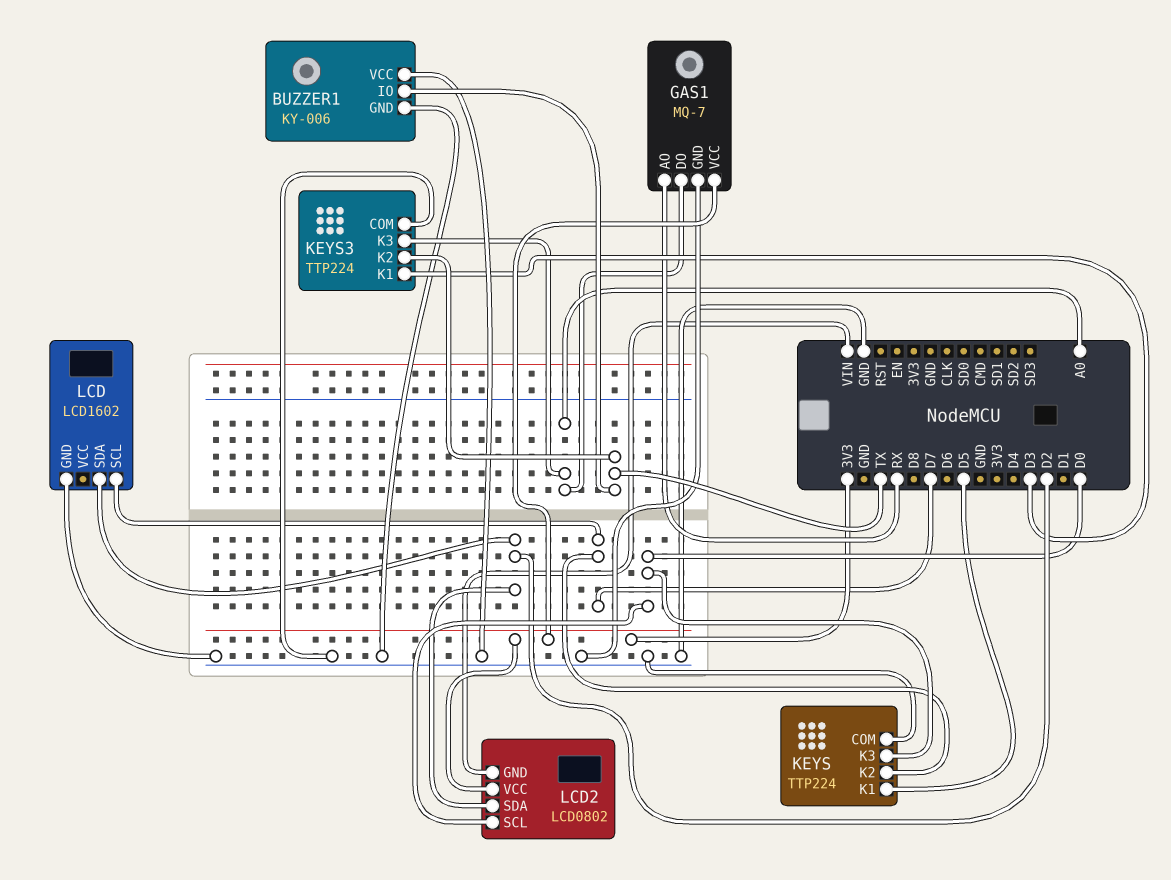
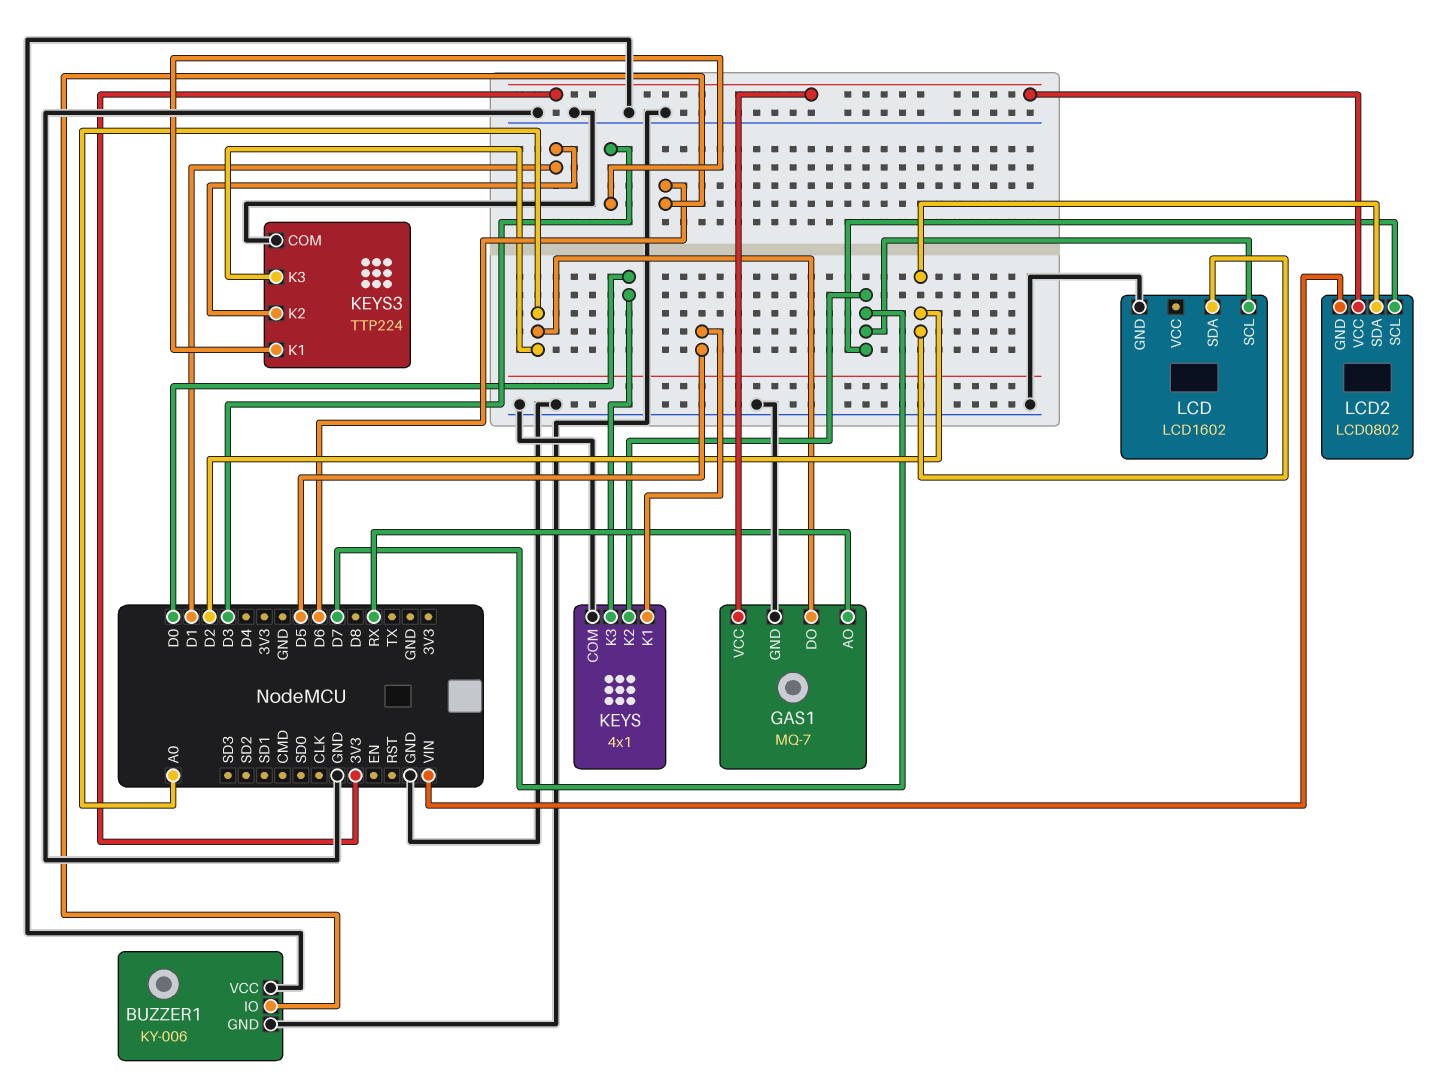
BUZZER1 pin IO: TX -> D6
KEYS: TTP224 -> 4x1
KEYS3 pin K2: TX -> D1
LCD2 pin SCL: D0 -> D7

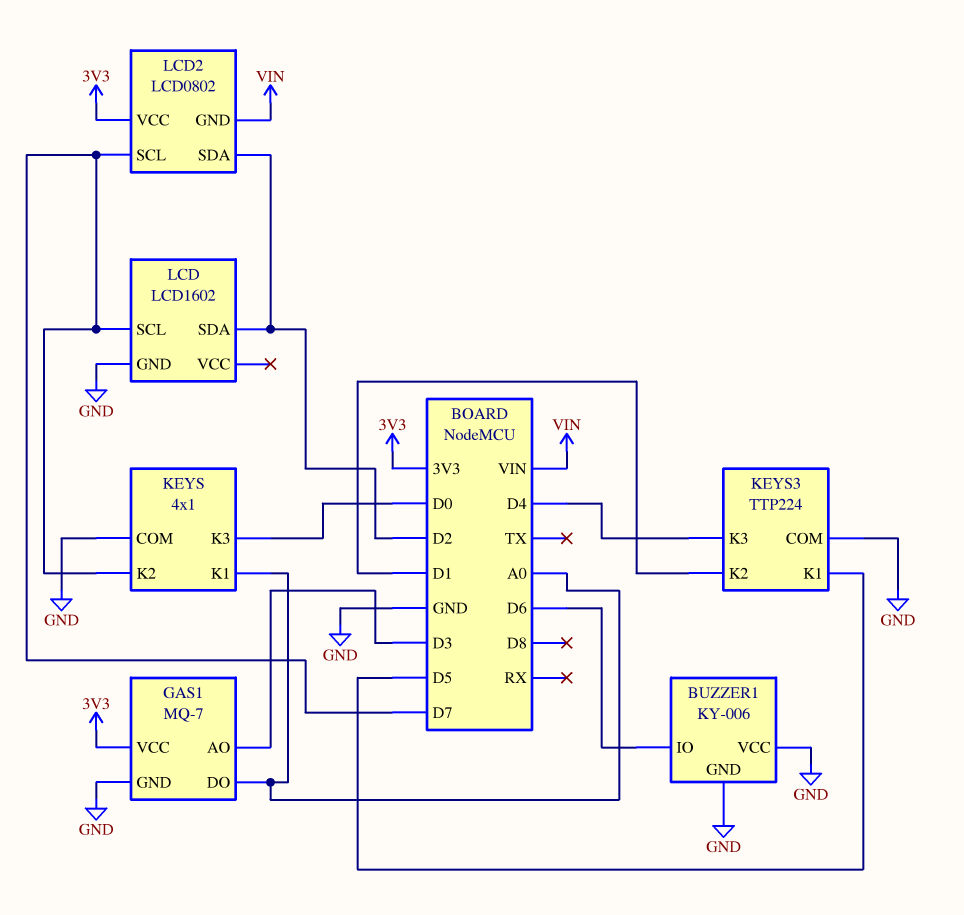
GAS1 pin AO: RX -> D3
KEYS pin K1: D5 -> A0
KEYS3 pin K1: D3 -> D5
KEYS3 pin K3: A0 -> D4

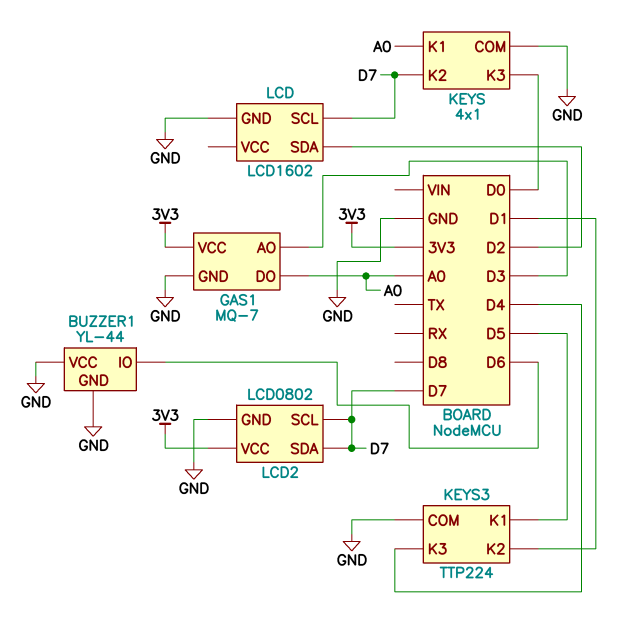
BUZZER1: KY-006 -> YL-44
LCD2 pin GND: VIN -> GND
LCD2 pin SDA: D2 -> D7

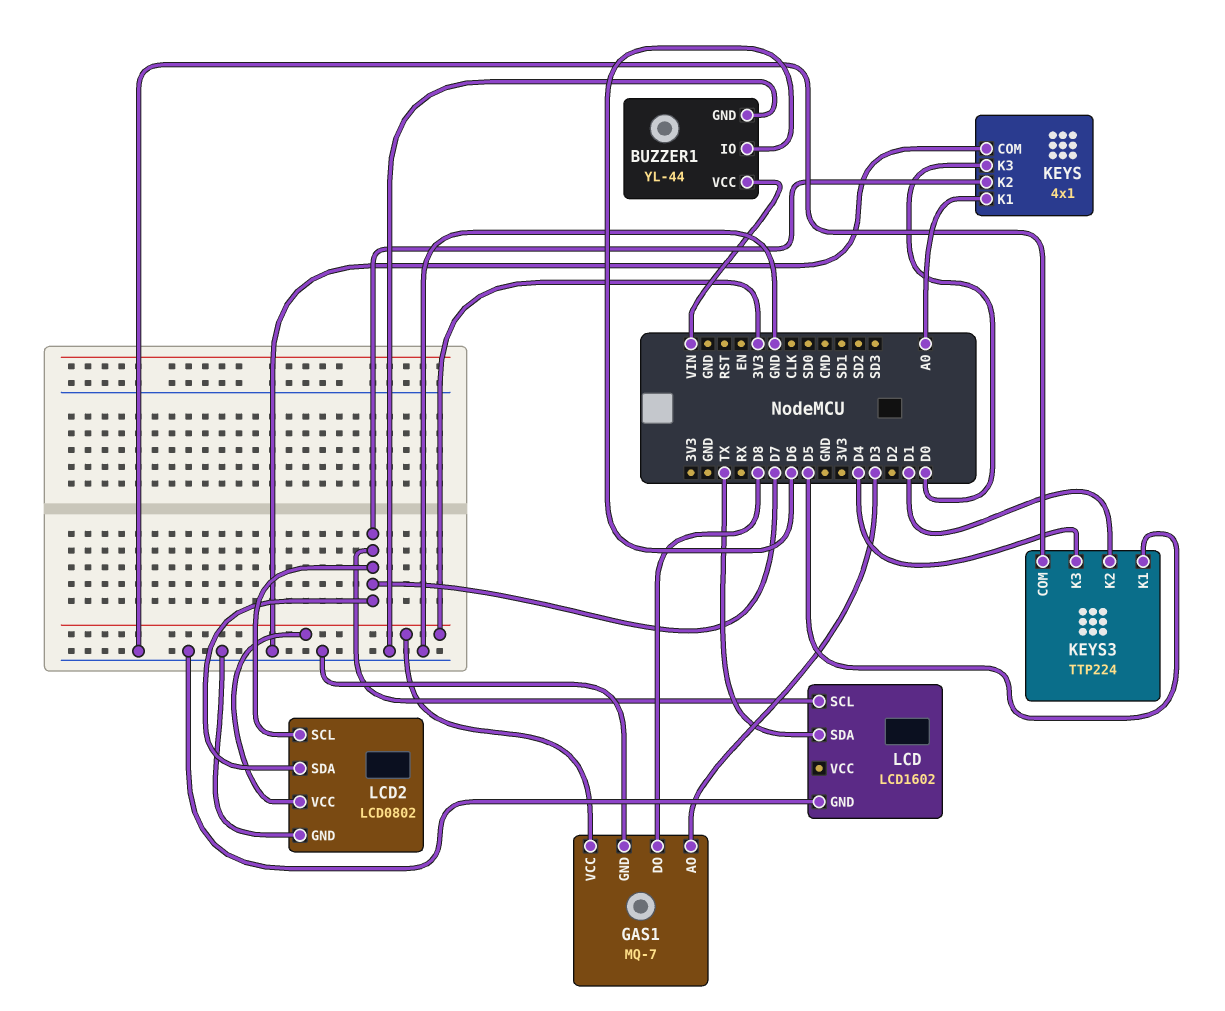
BUZZER1 pin VCC: GND -> VIN
GAS1 pin DO: A0 -> D8
LCD pin SDA: D2 -> TX

